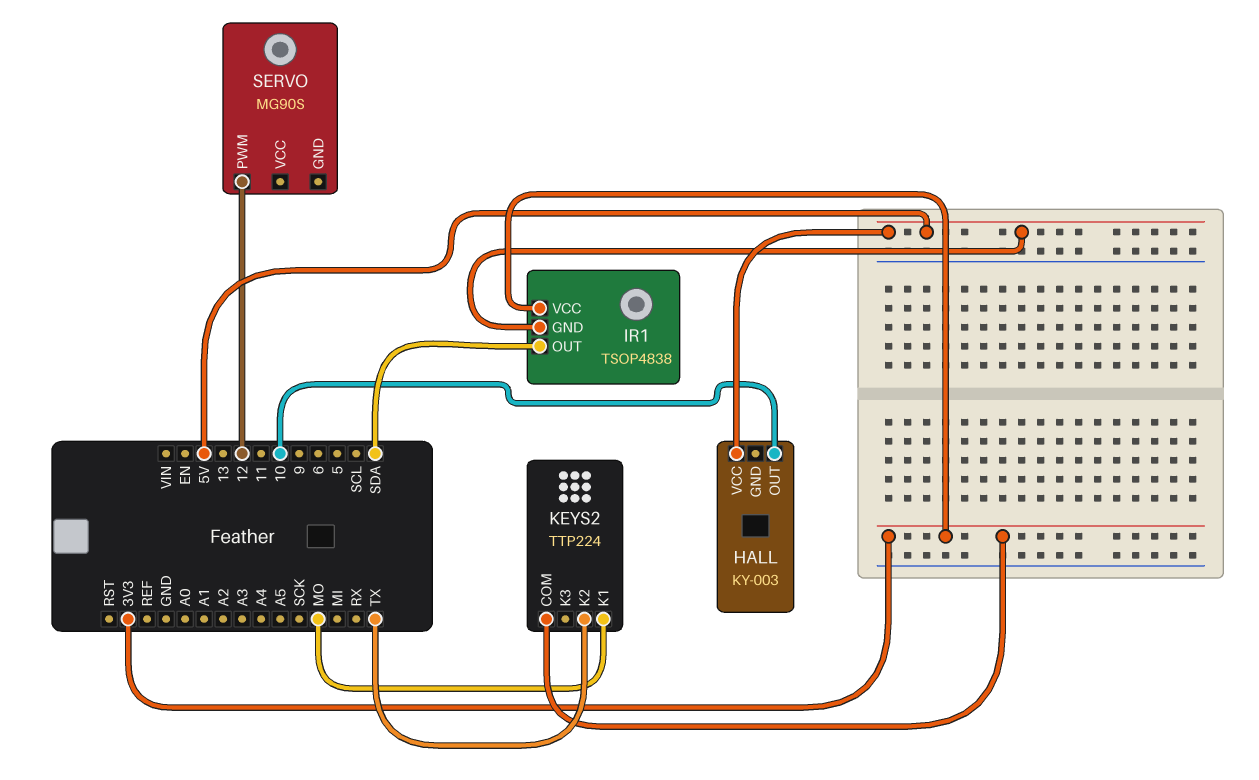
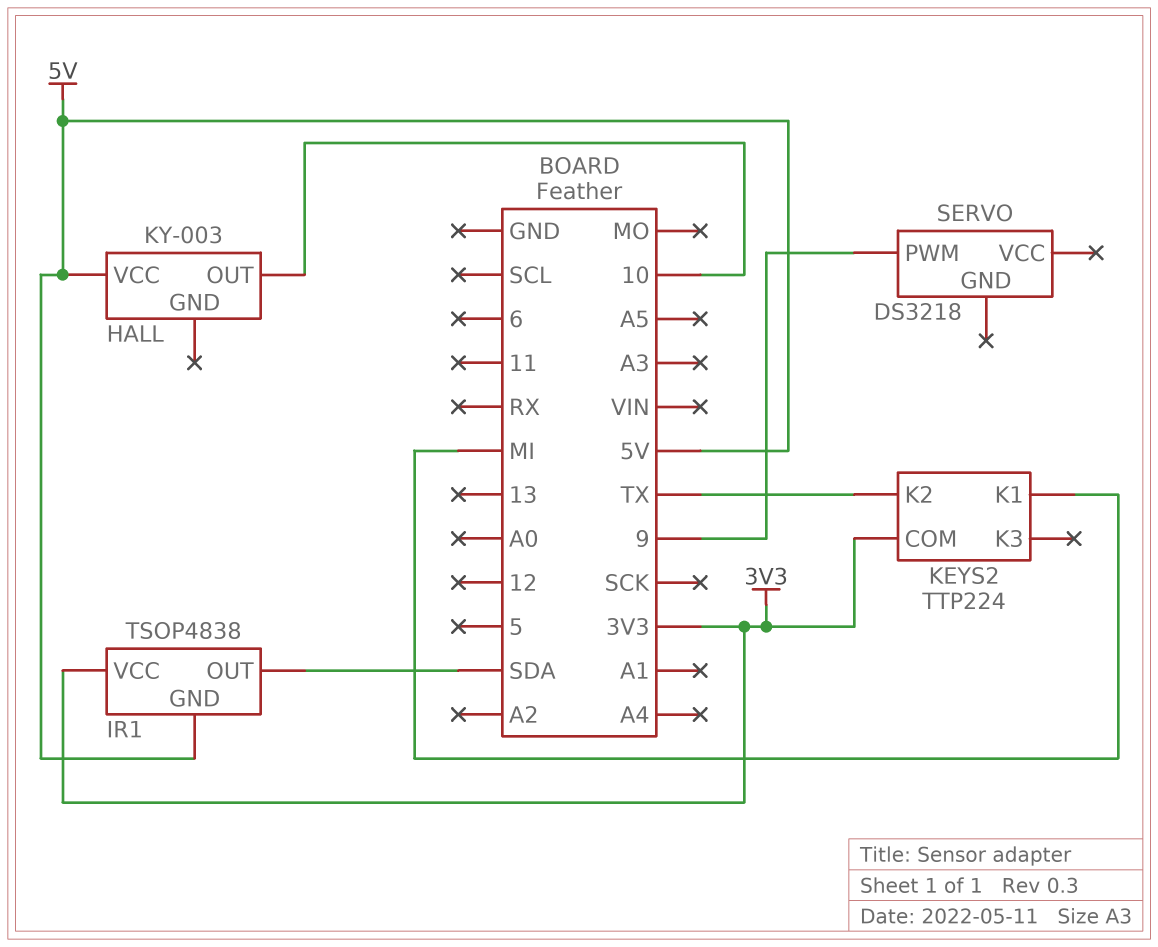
KEYS2 pin K1: MO -> MI
SERVO: MG90S -> DS3218
SERVO pin PWM: 12 -> 9

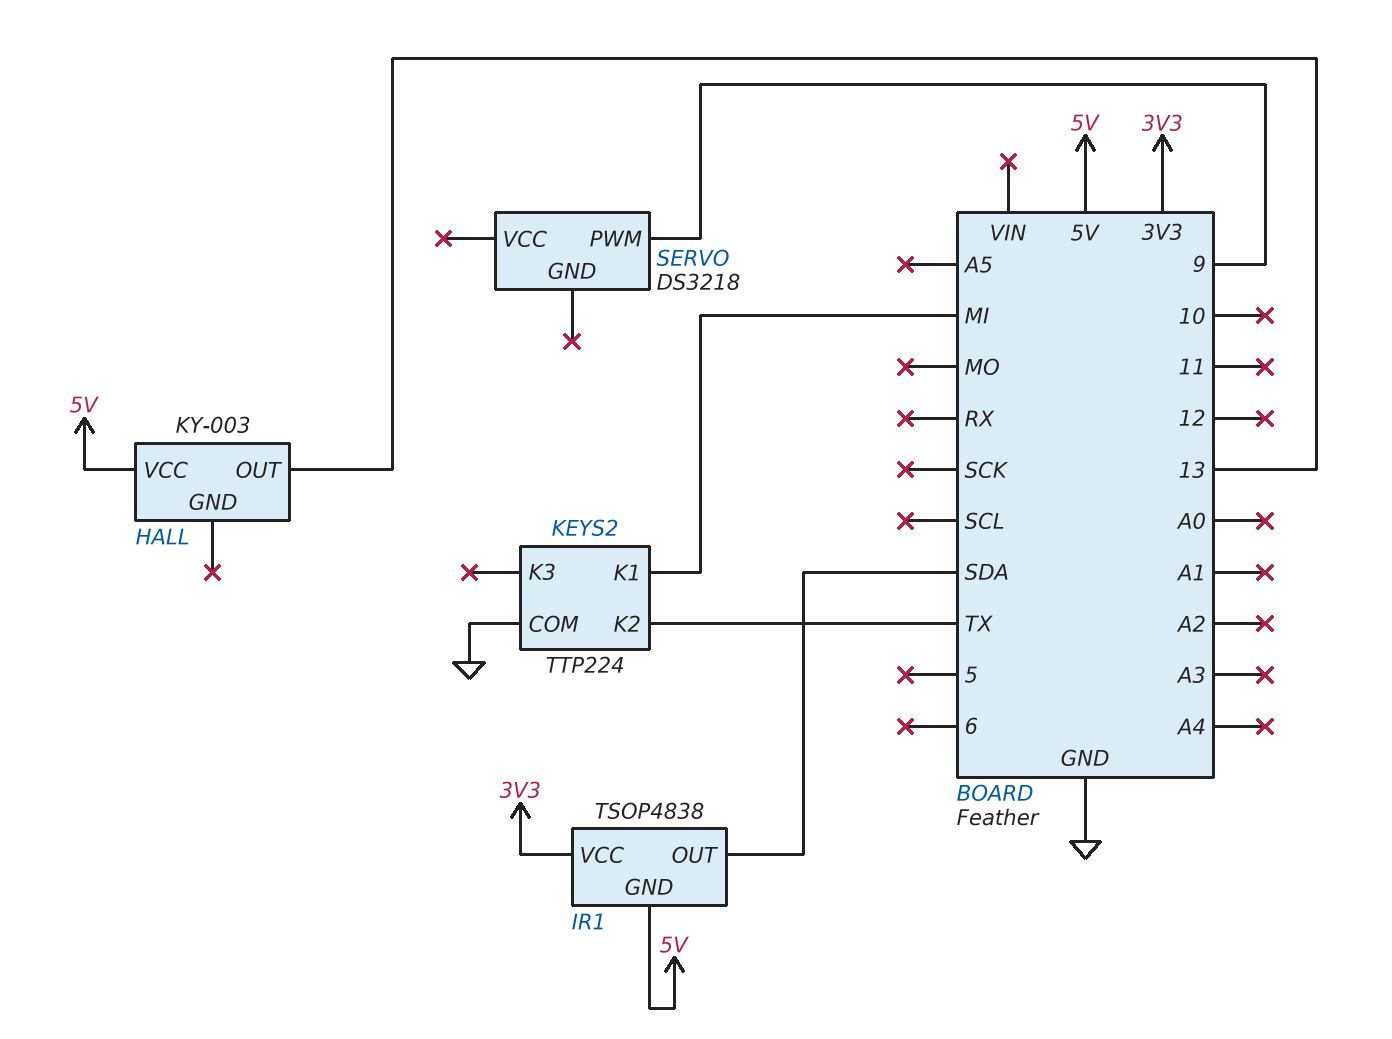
HALL pin OUT: 10 -> 13
KEYS2 pin COM: 3V3 -> GND

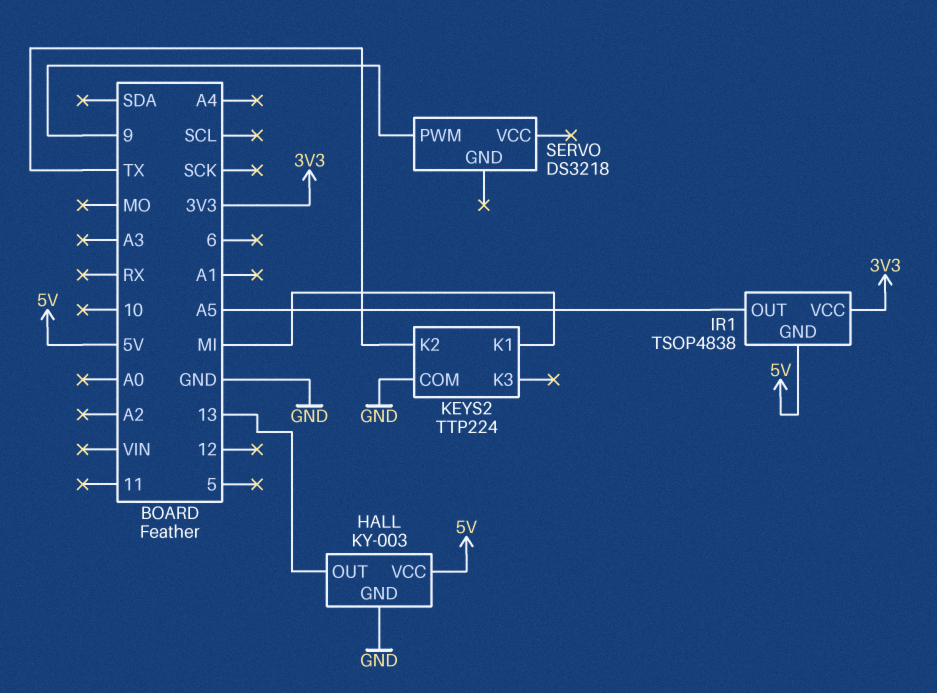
HALL pin GND: none -> GND
IR1 pin OUT: SDA -> A5

